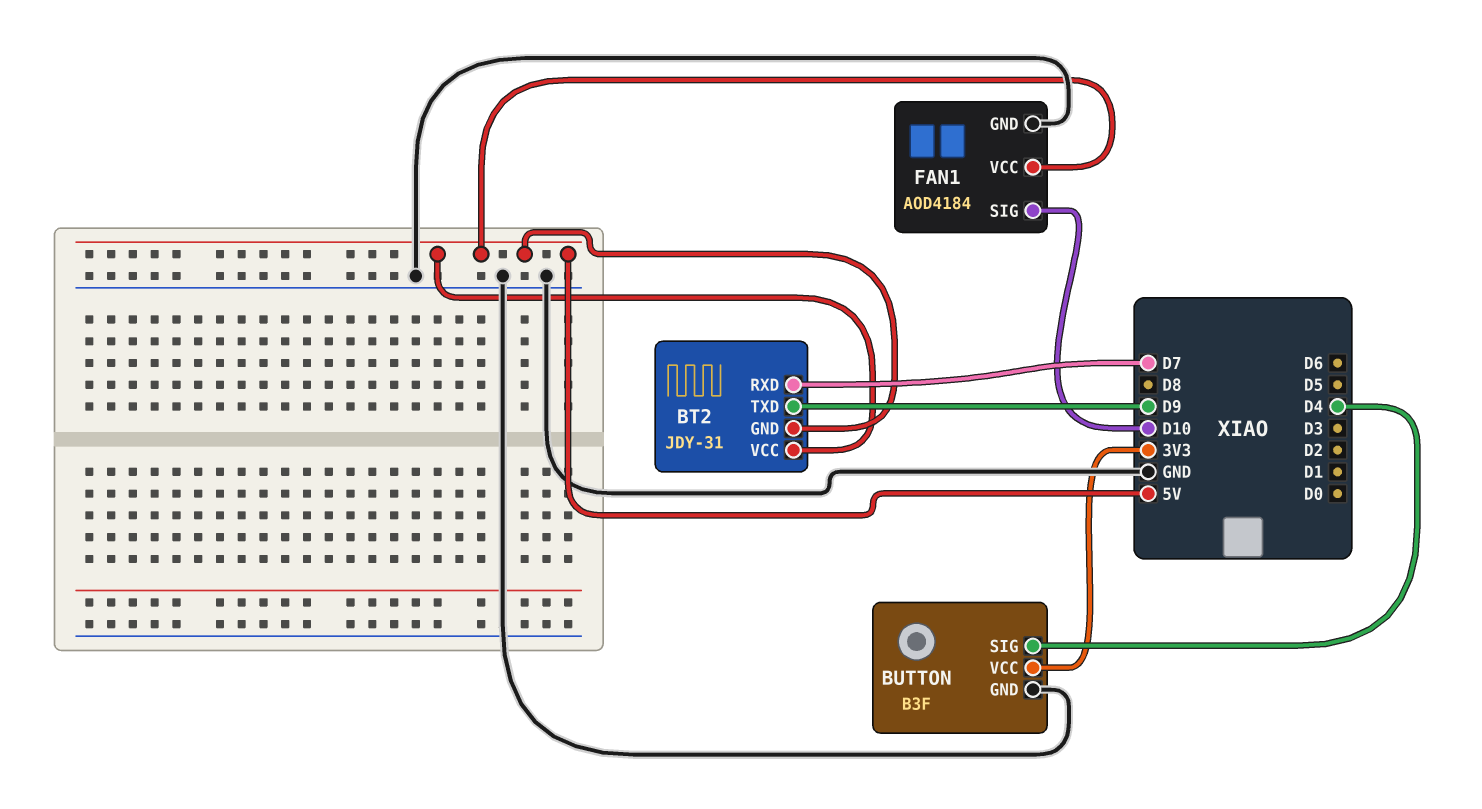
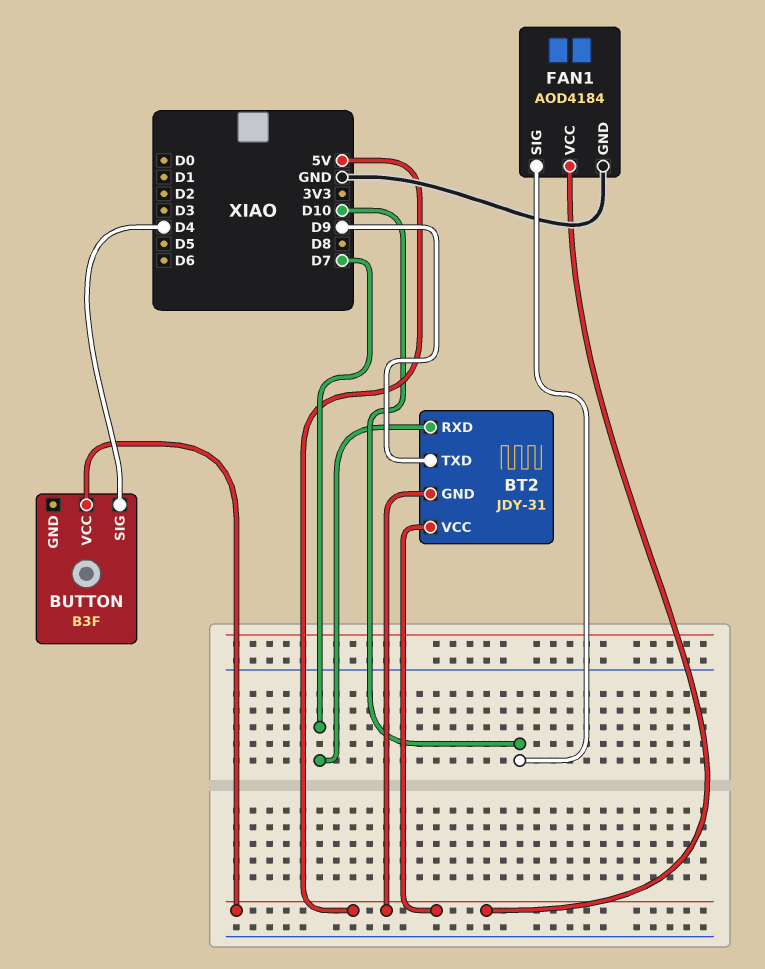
BUTTON pin GND: GND -> none
BUTTON pin VCC: 3V3 -> 5V

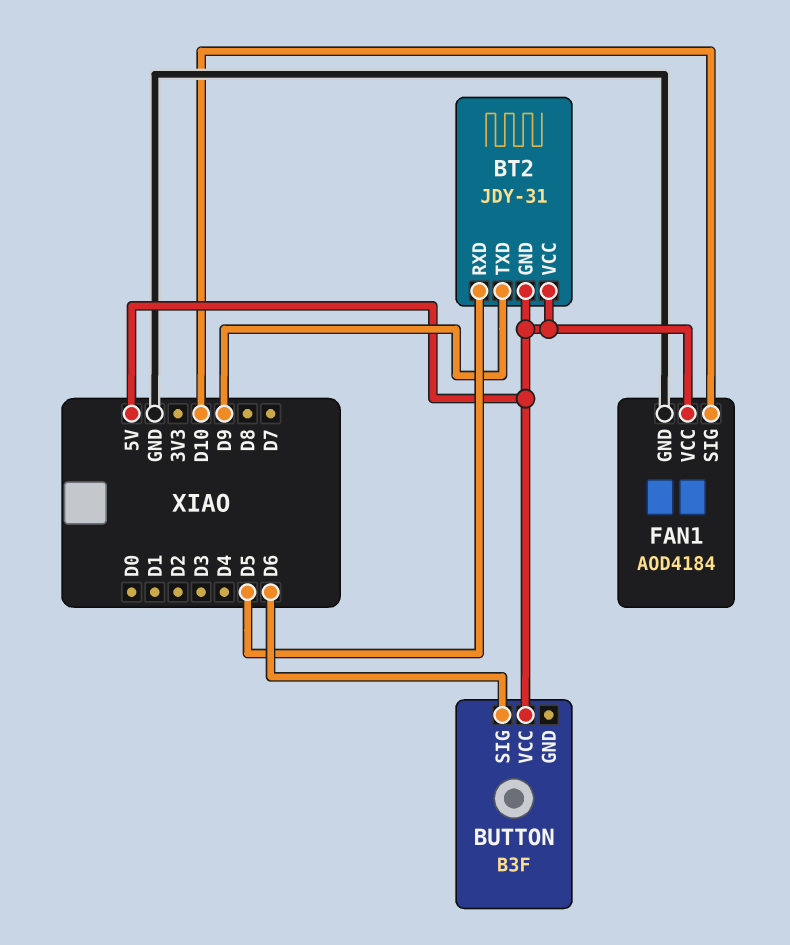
BT2 pin RXD: D7 -> D5
BUTTON pin SIG: D4 -> D6

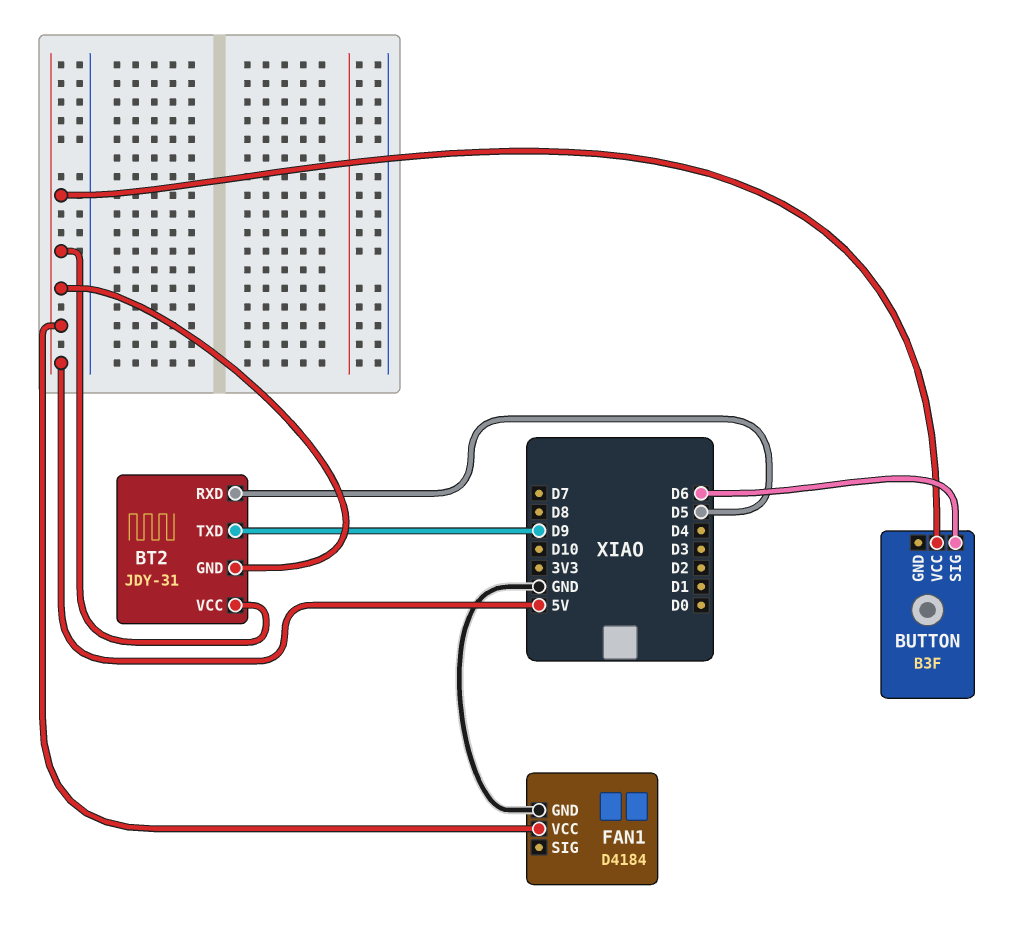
FAN1: AOD4184 -> D4184
FAN1 pin SIG: D10 -> none

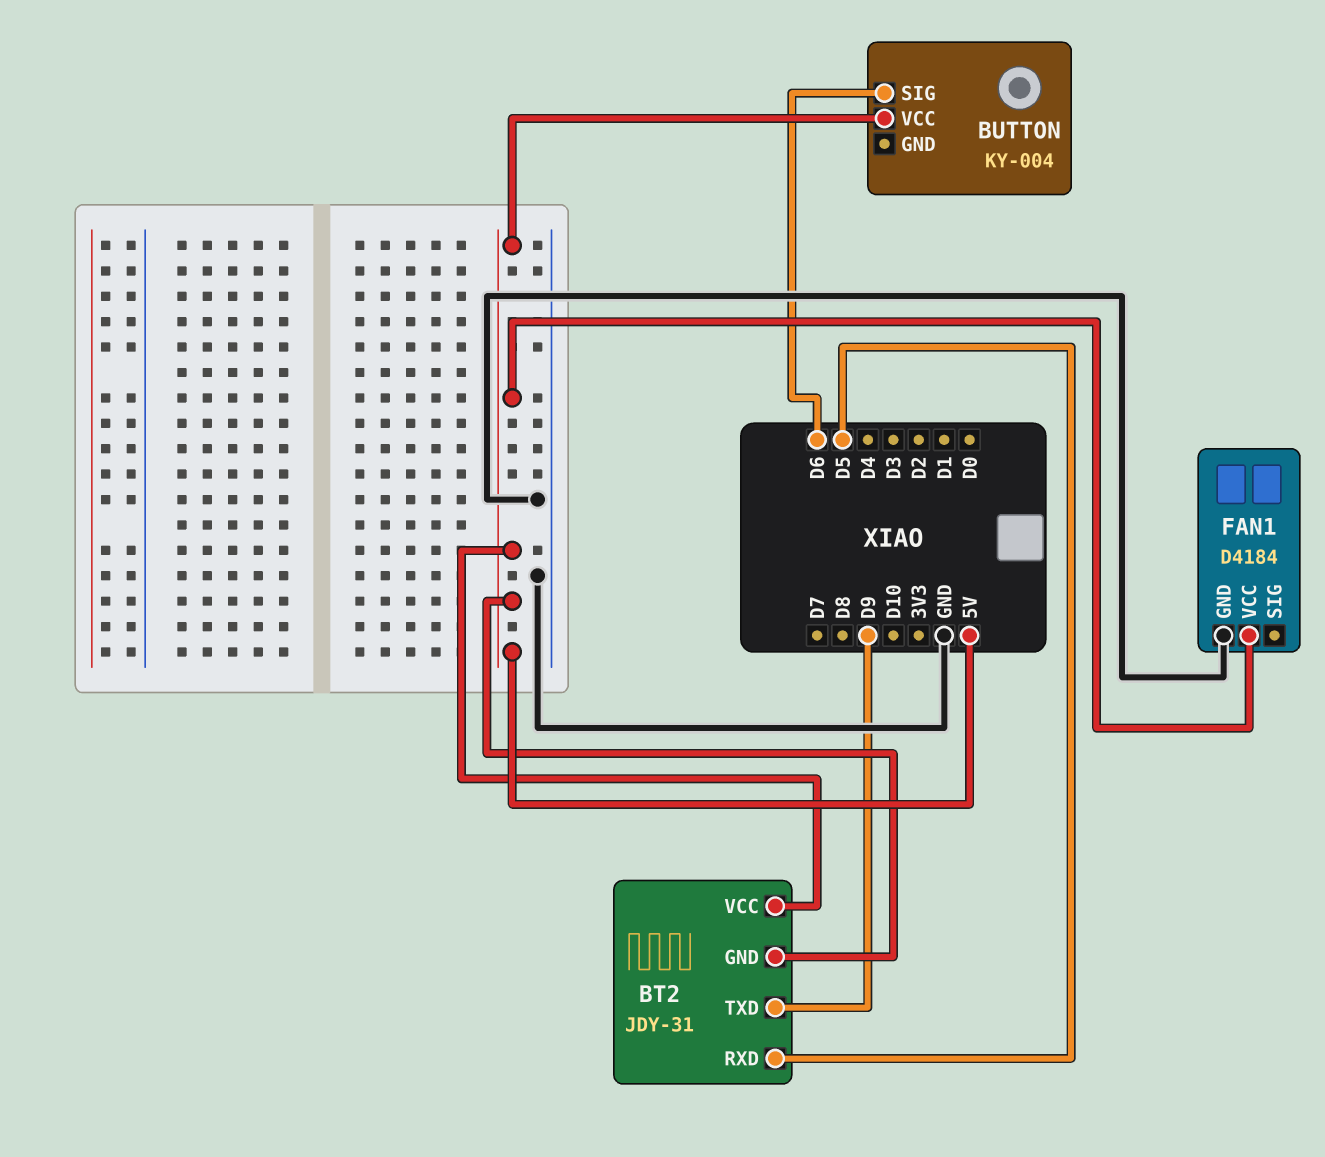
BUTTON: B3F -> KY-004

